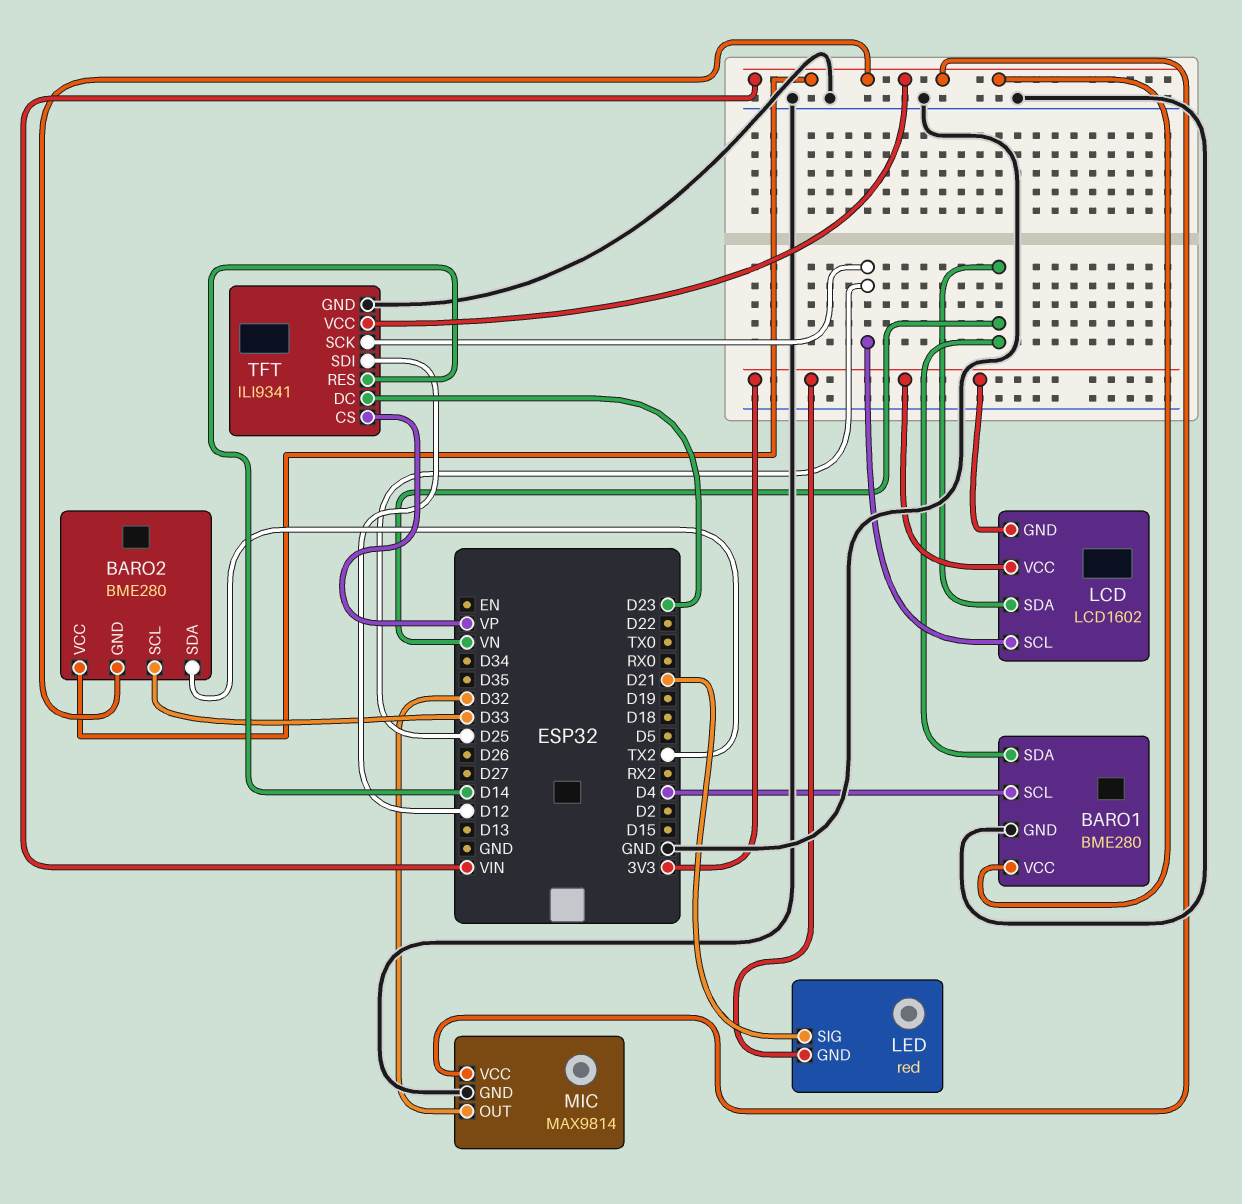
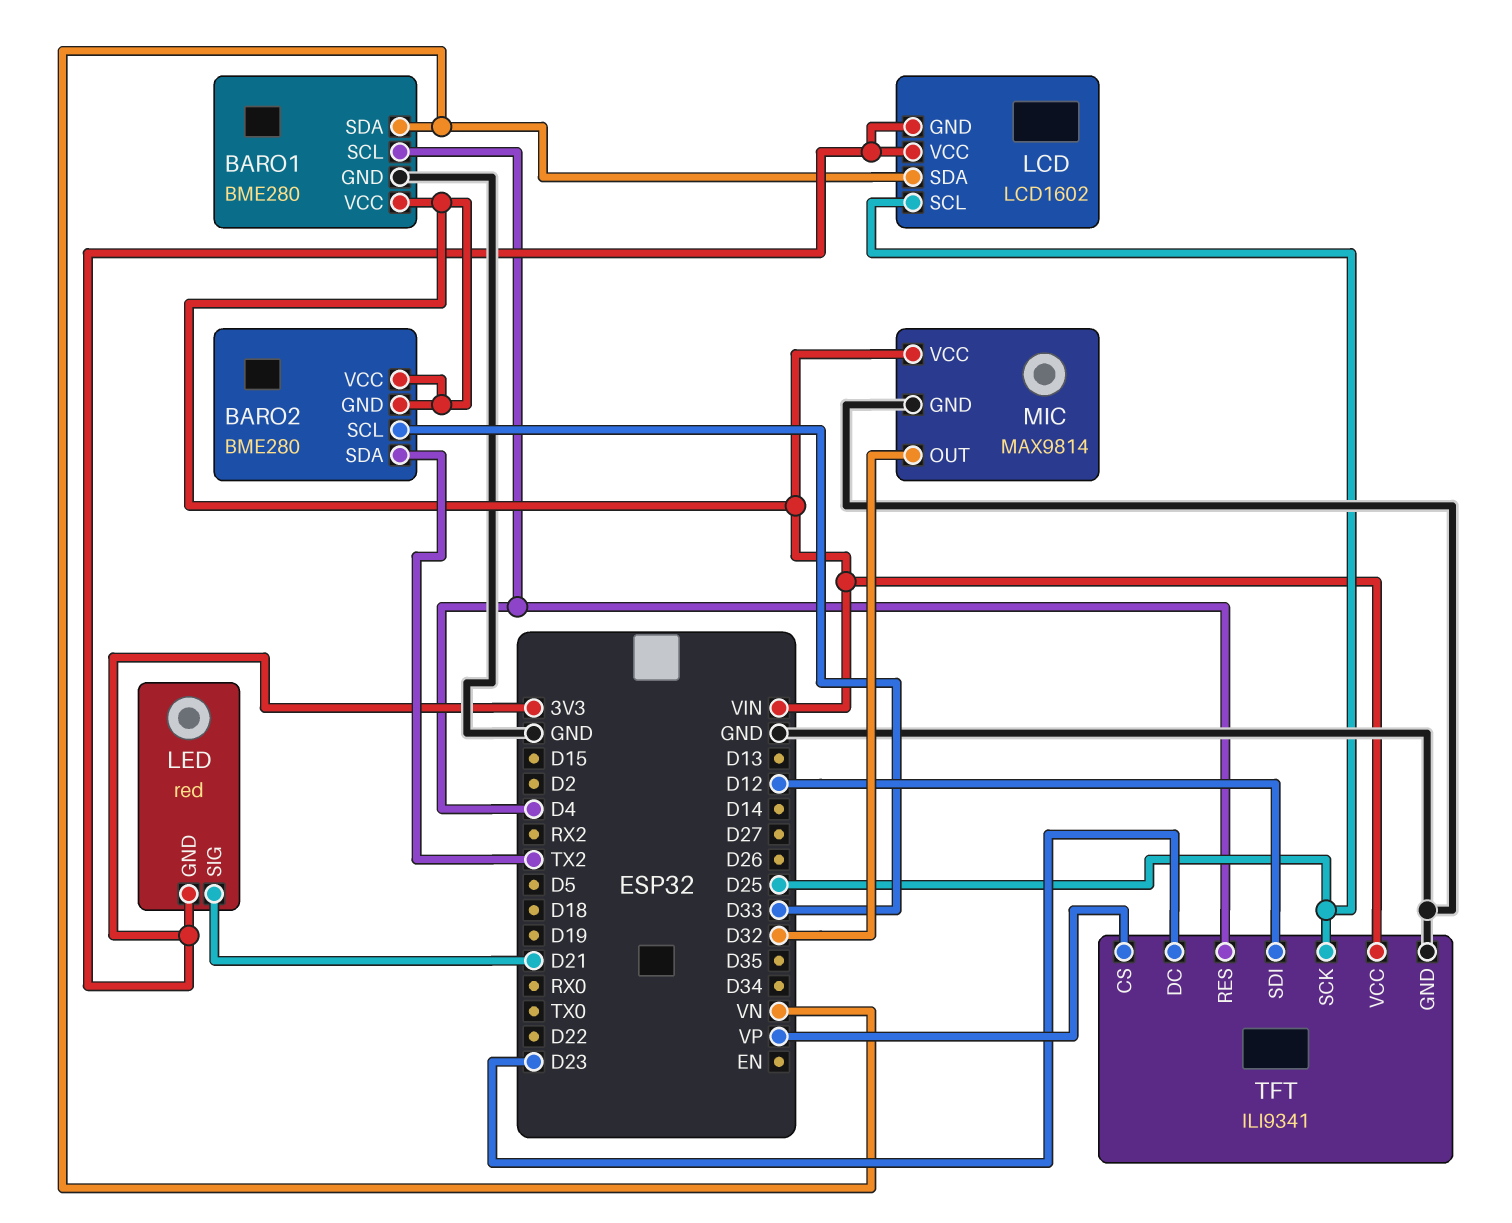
TFT pin RES: D14 -> D4

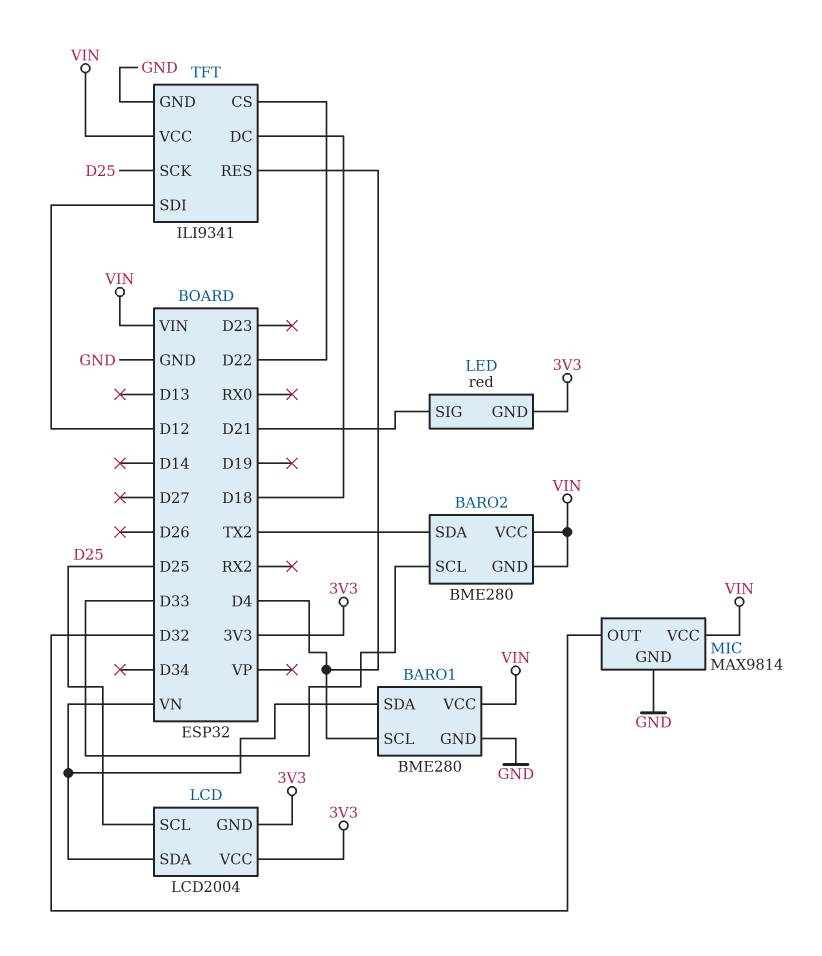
LCD: LCD1602 -> LCD2004
TFT pin CS: VP -> D22
TFT pin DC: D23 -> D18

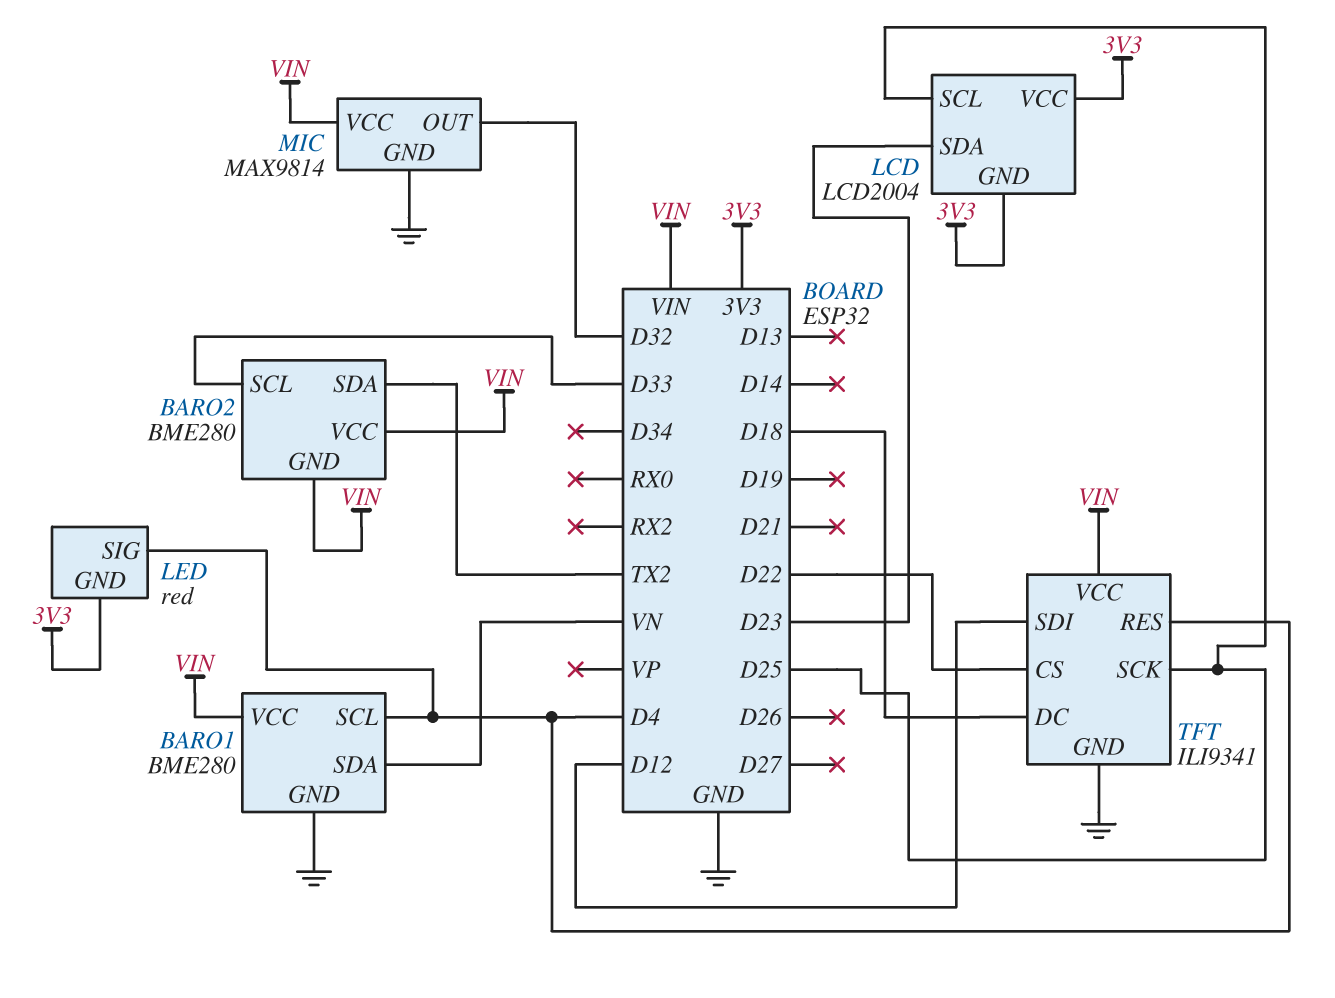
LCD pin SDA: VN -> D23
LED pin SIG: D21 -> D4

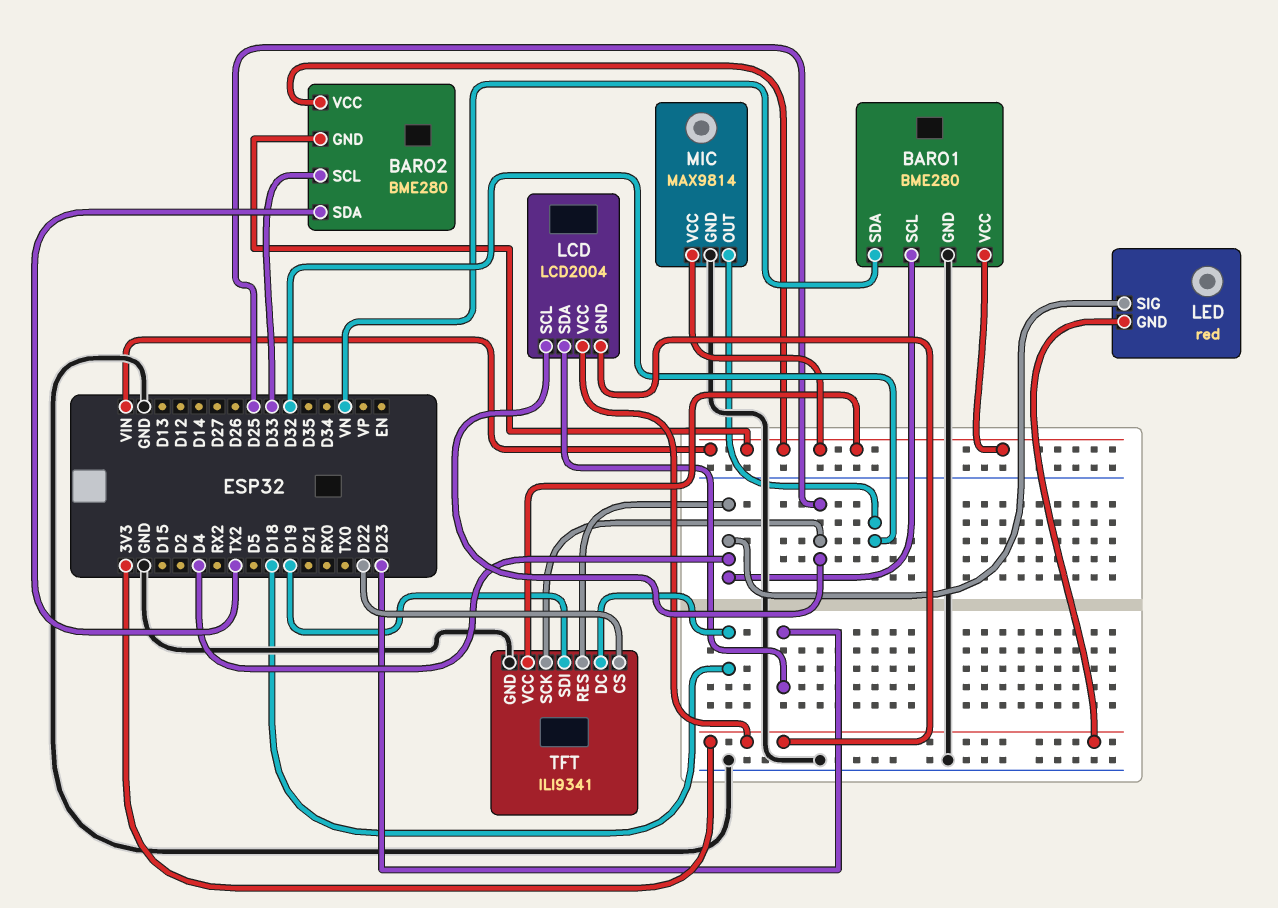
TFT pin SDI: D12 -> D19

